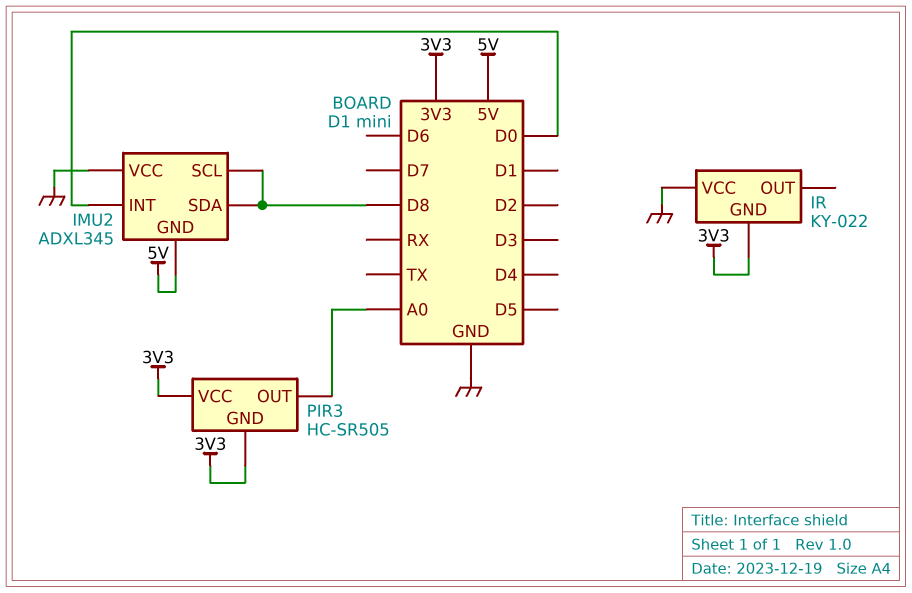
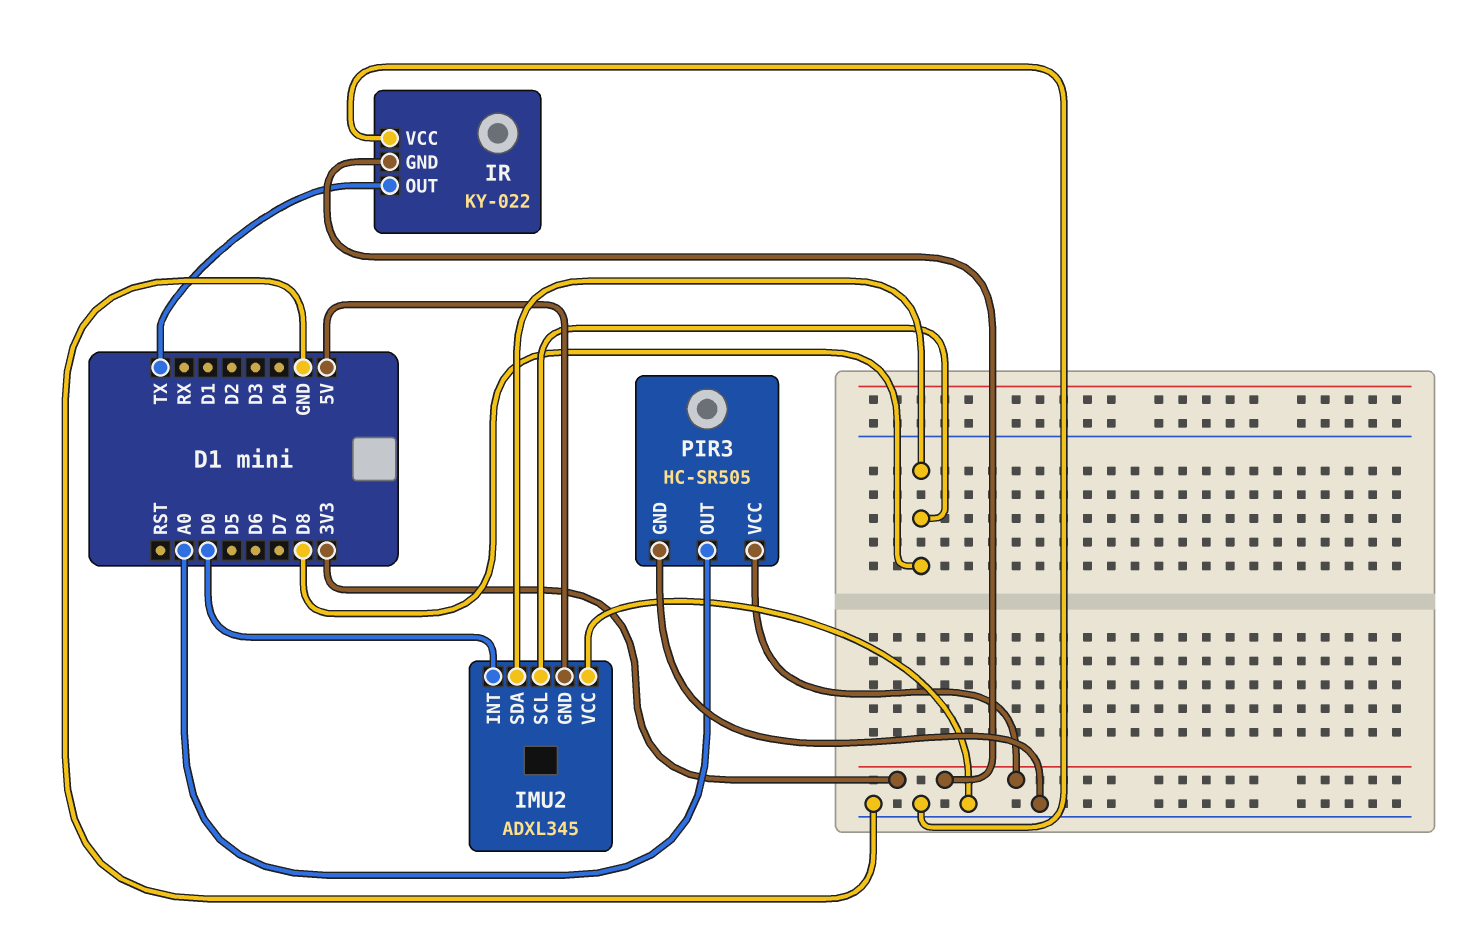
IR pin OUT: none -> TX
PIR3 pin GND: 3V3 -> GND

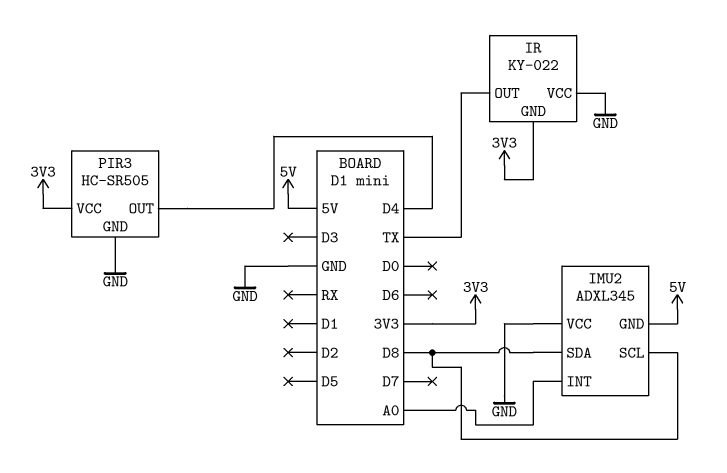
IMU2 pin INT: D0 -> A0
PIR3 pin OUT: A0 -> D4

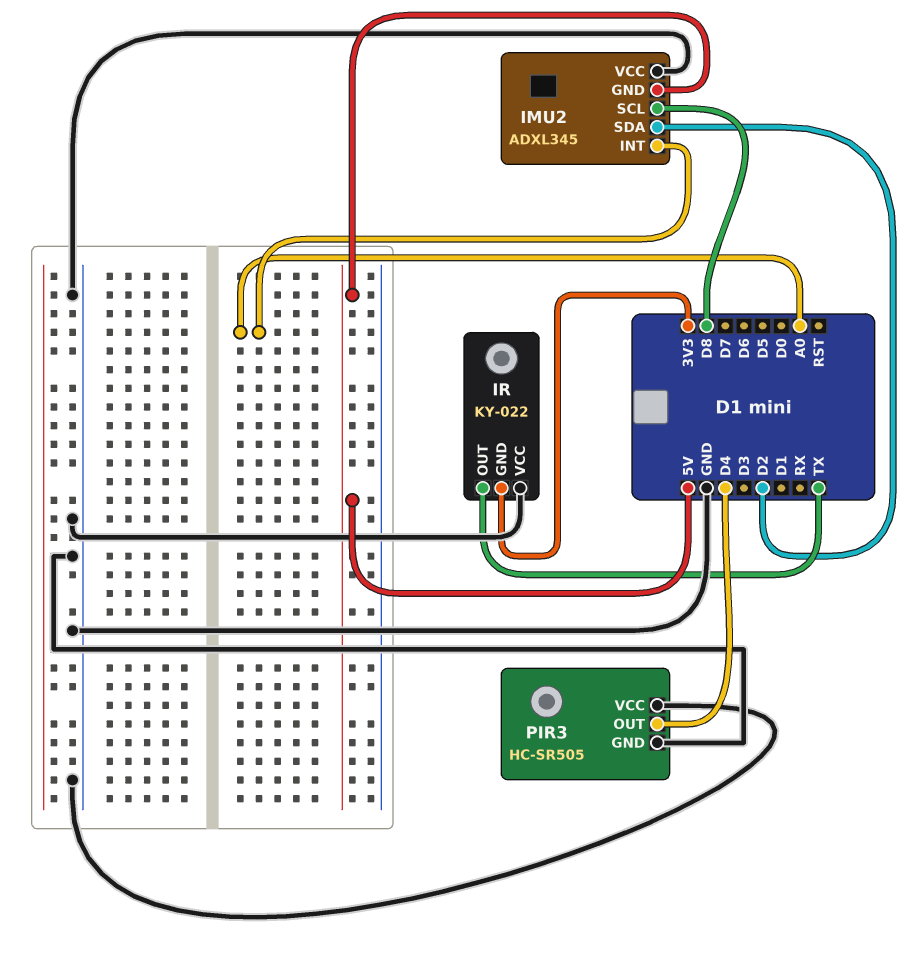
IMU2 pin SDA: D8 -> D2
PIR3 pin VCC: 3V3 -> GND

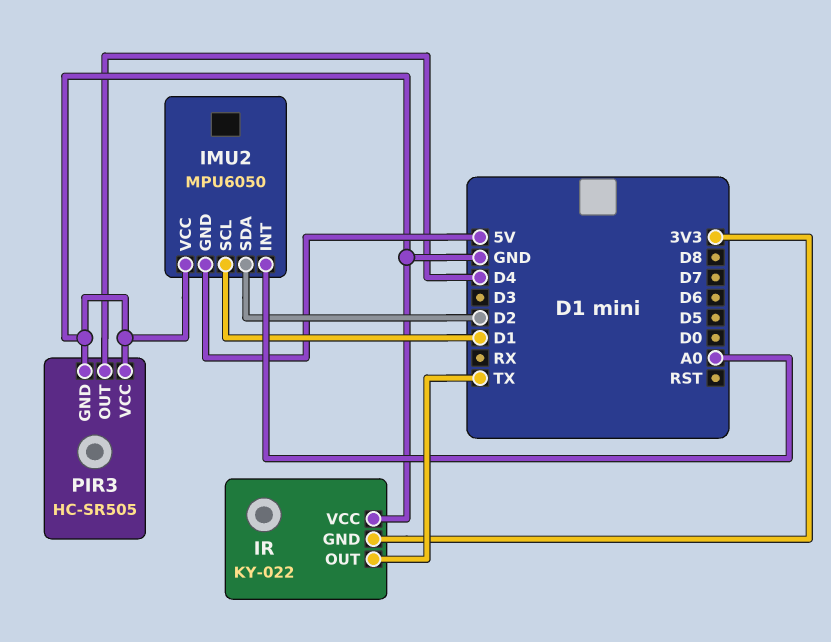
IMU2: ADXL345 -> MPU6050
IMU2 pin SCL: D8 -> D1

